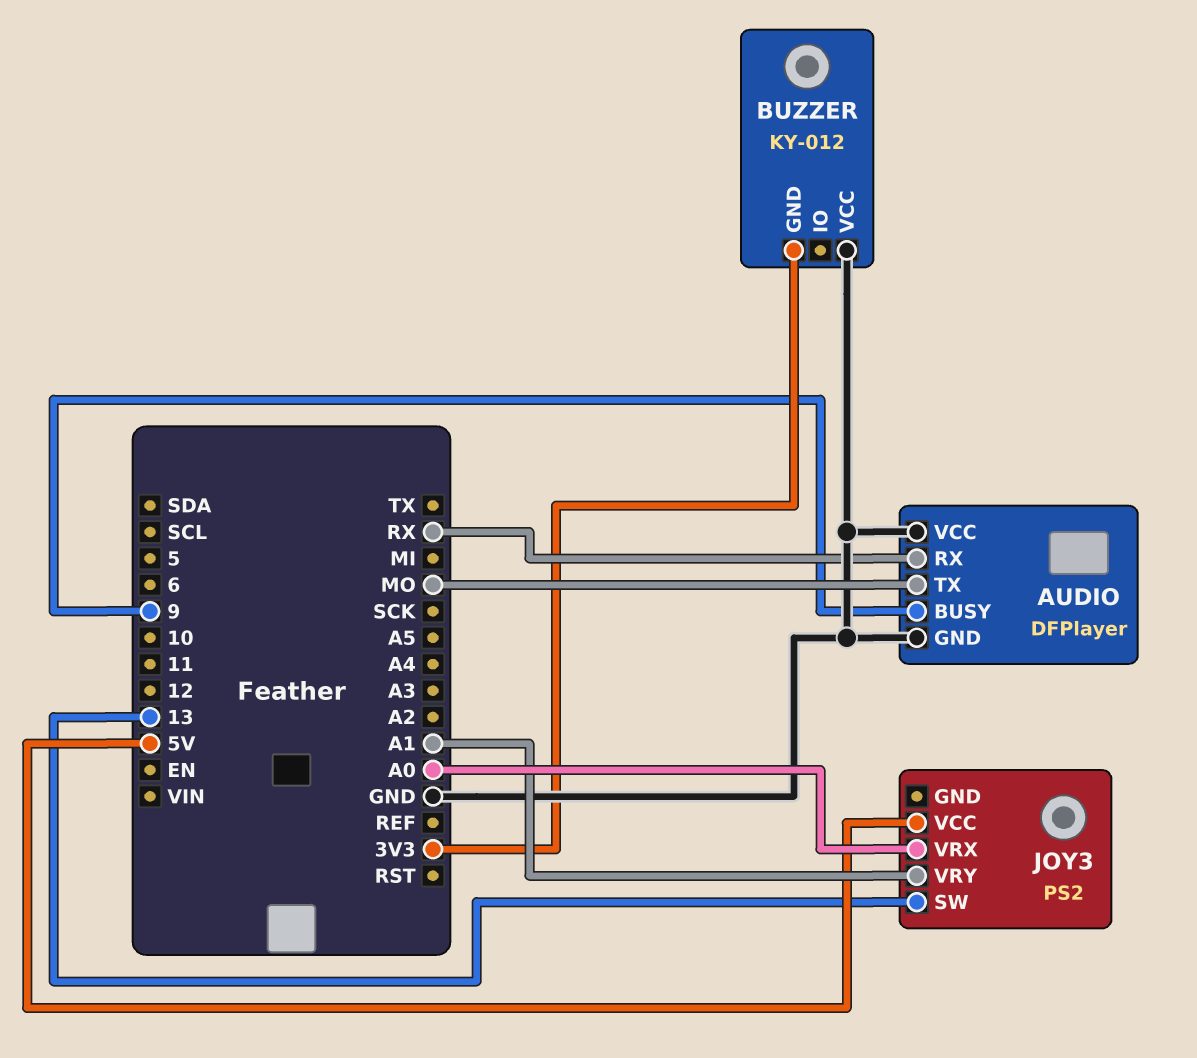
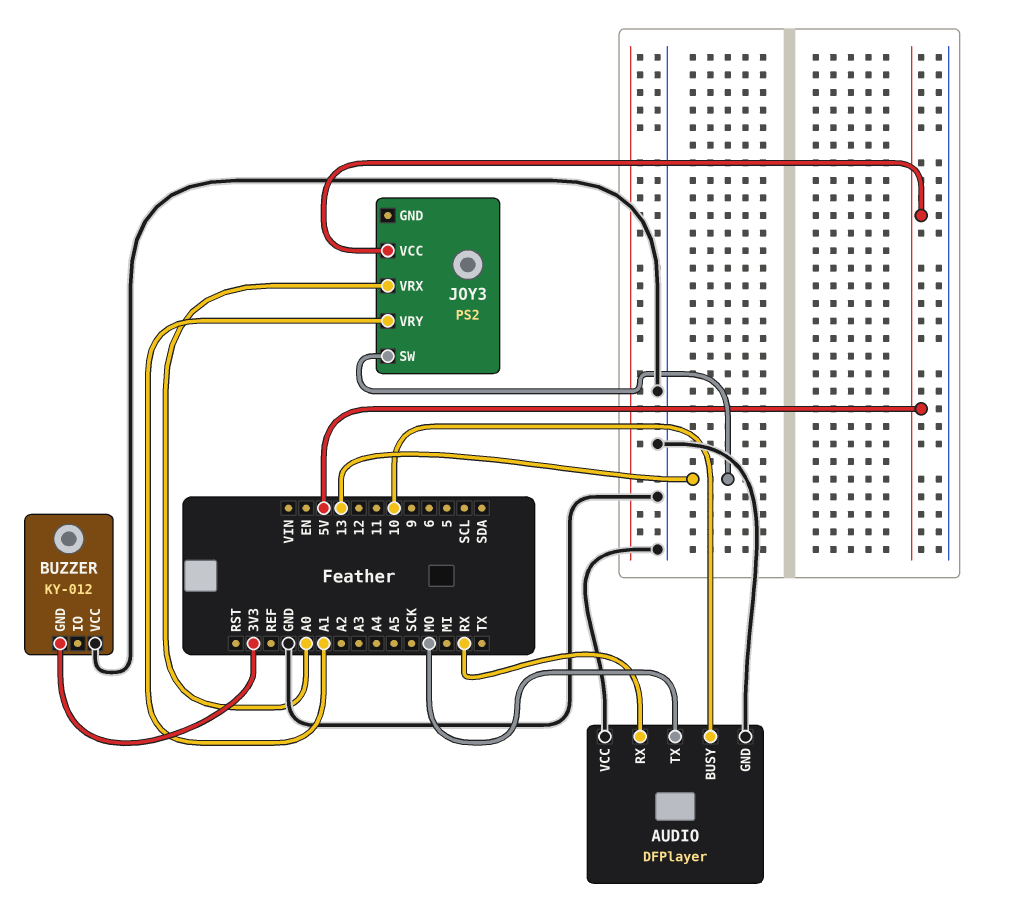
AUDIO pin BUSY: 9 -> 10

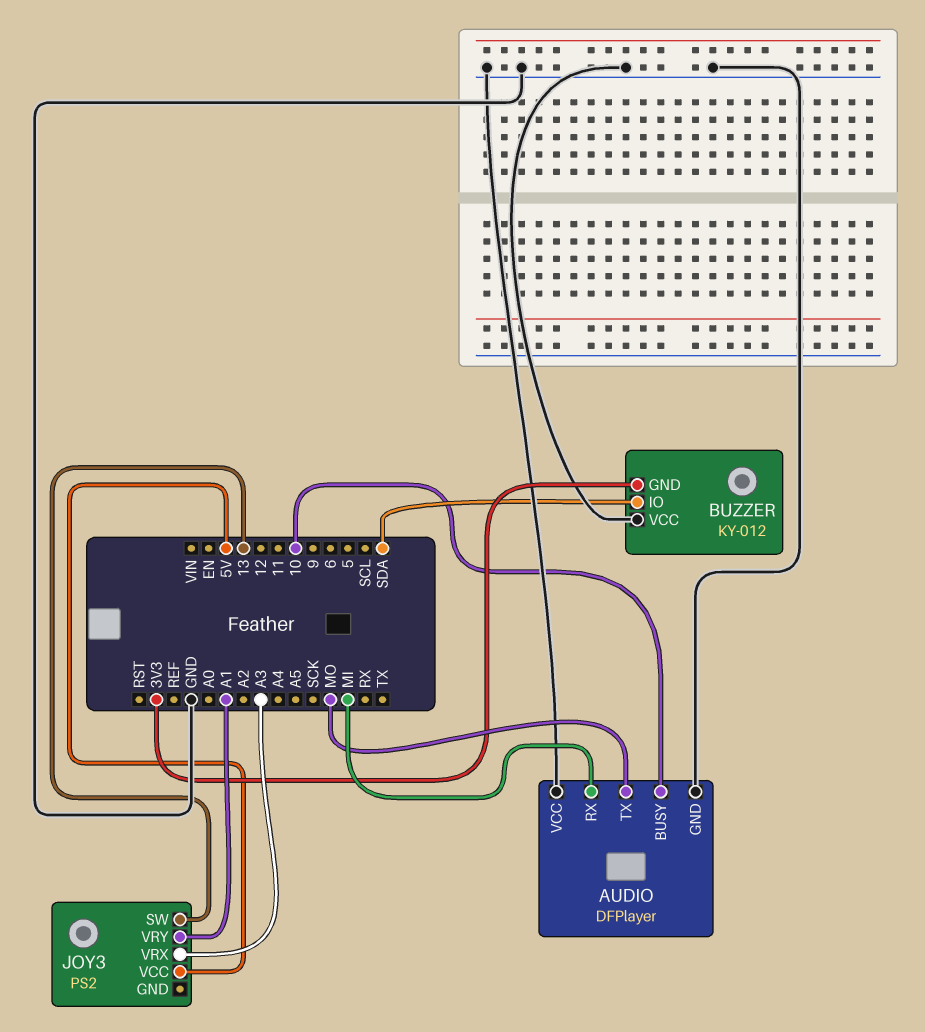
AUDIO pin RX: RX -> MI
BUZZER pin IO: none -> SDA
JOY3 pin VRX: A0 -> A3

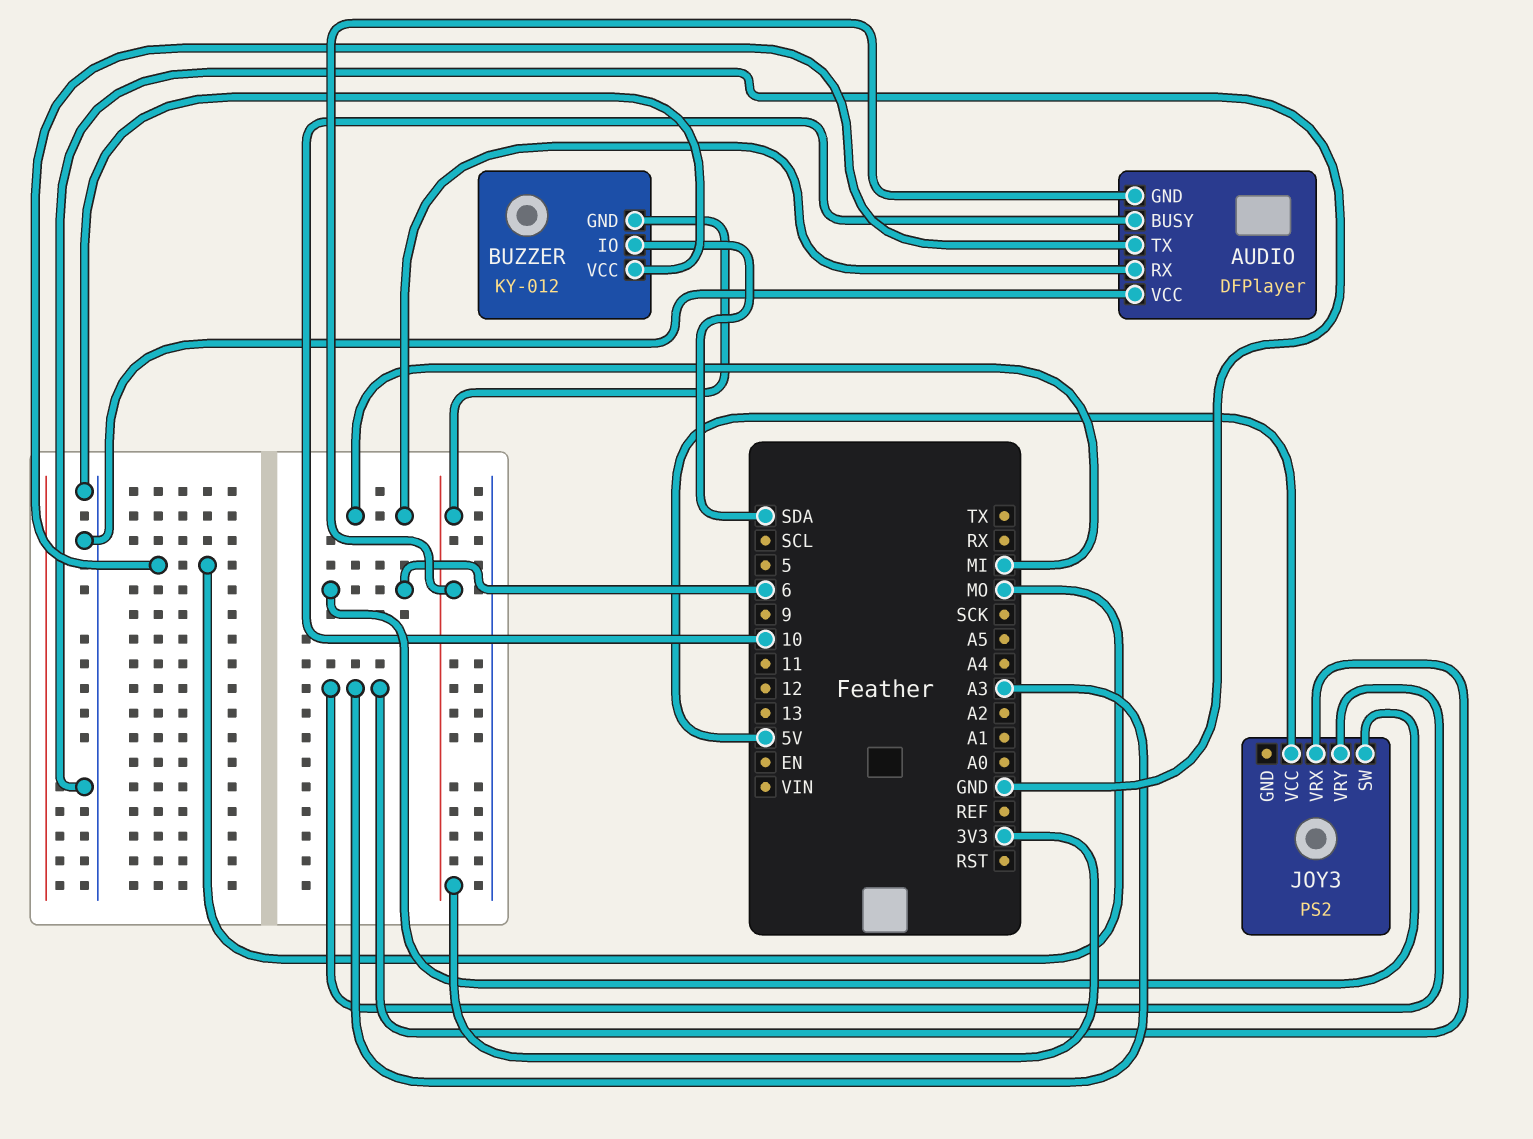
AUDIO pin GND: GND -> 3V3
JOY3 pin SW: 13 -> 6
JOY3 pin VRY: A1 -> A3

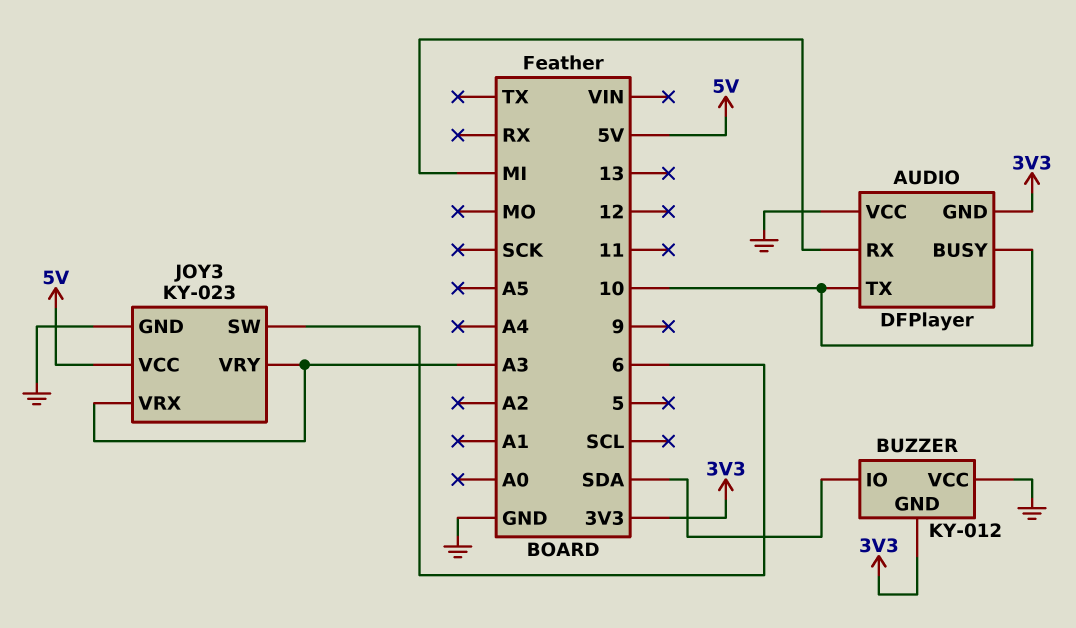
AUDIO pin TX: MO -> 10
JOY3: PS2 -> KY-023
JOY3 pin GND: none -> GND

